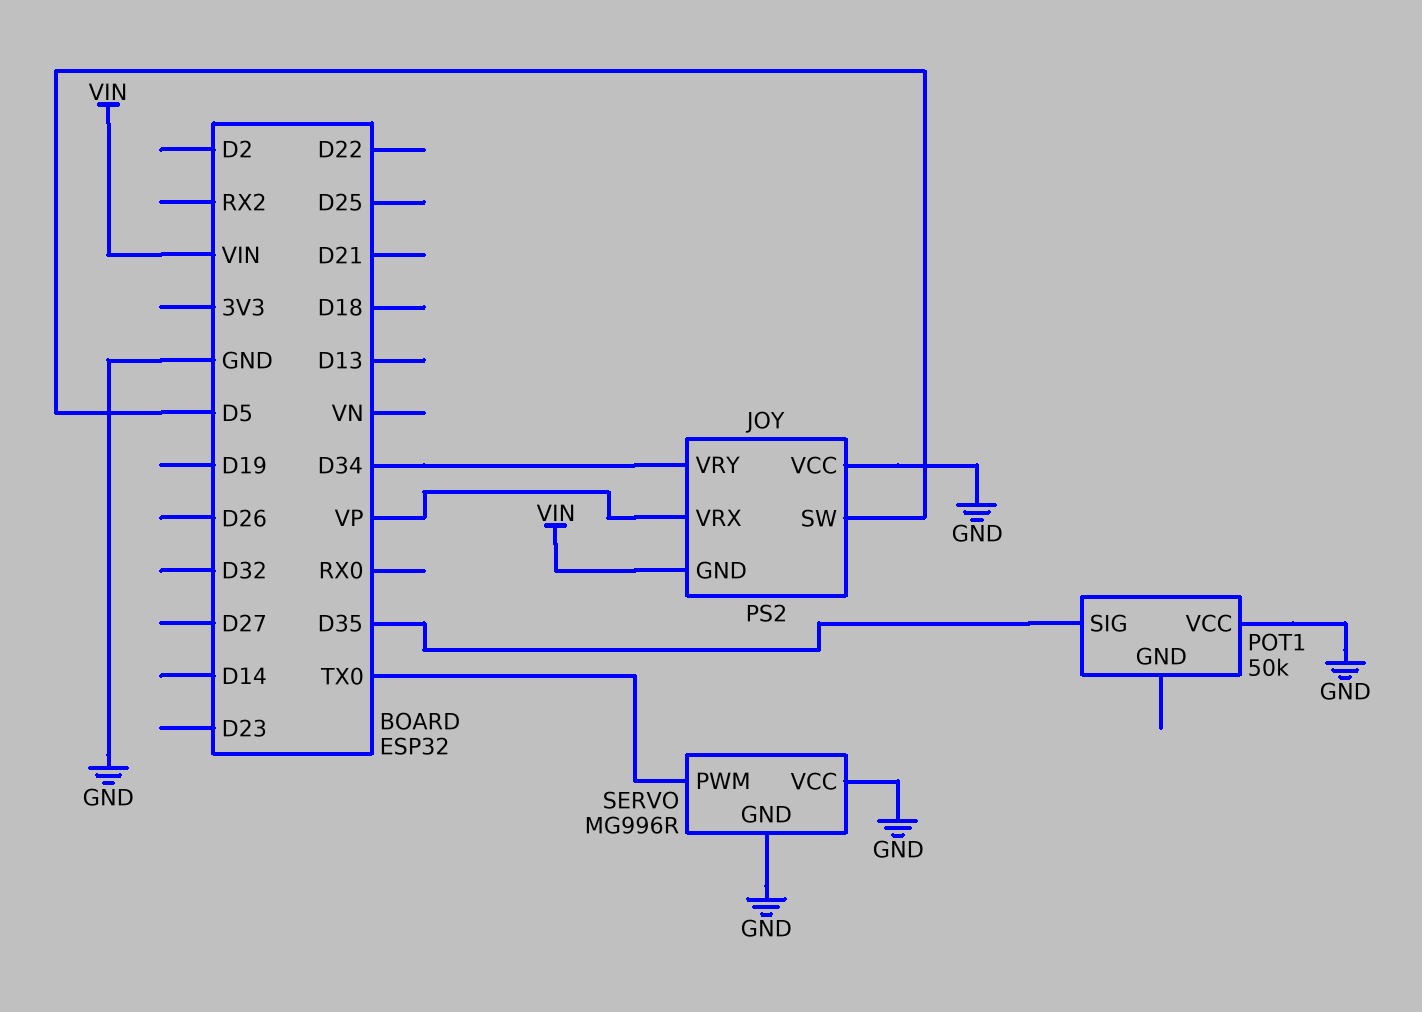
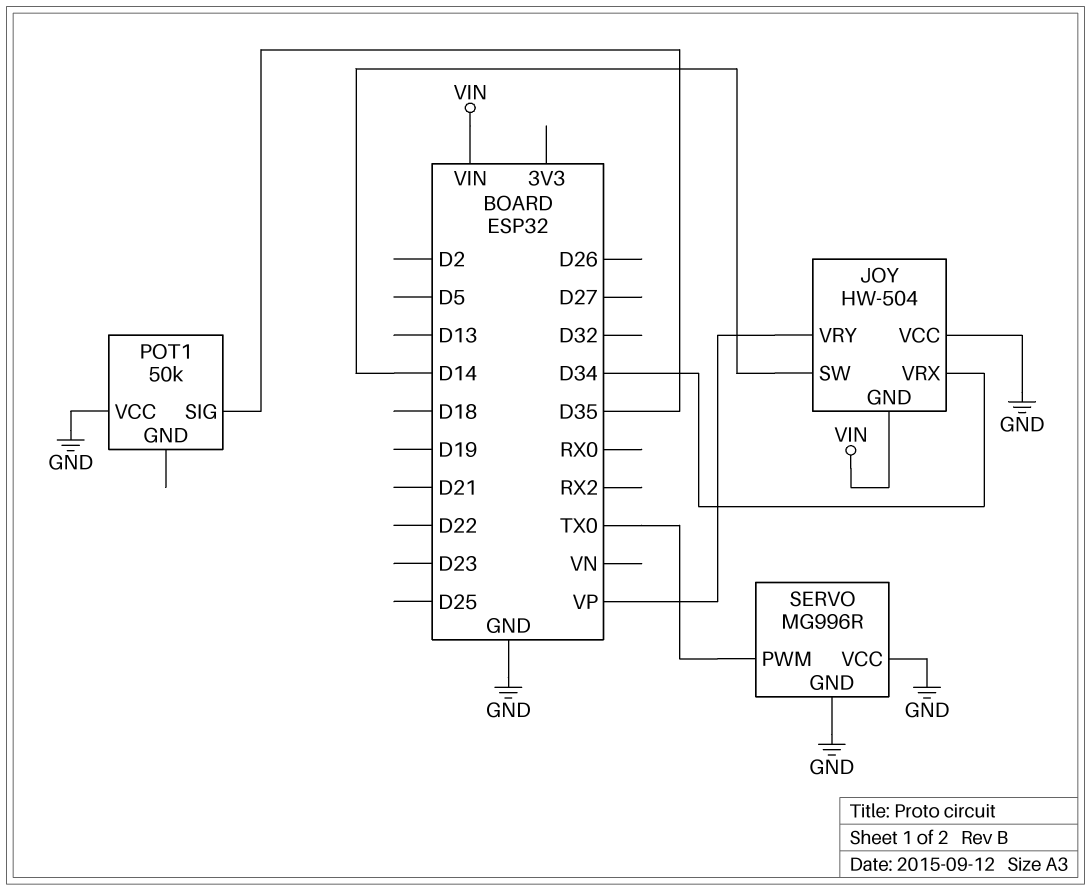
JOY: PS2 -> HW-504
JOY pin SW: D5 -> D14
JOY pin VRX: VP -> D34
JOY pin VRY: D34 -> VP

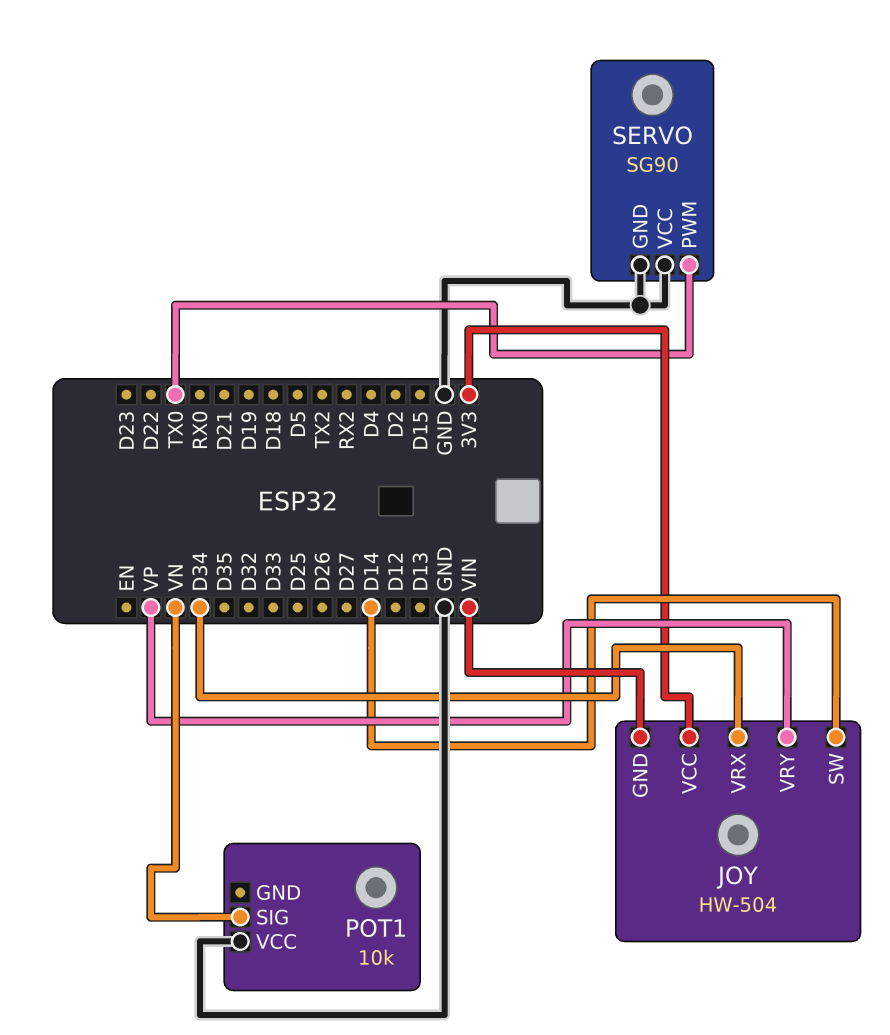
JOY pin VCC: GND -> 3V3
POT1: 50k -> 10k
POT1 pin SIG: D35 -> VN
SERVO: MG996R -> SG90

